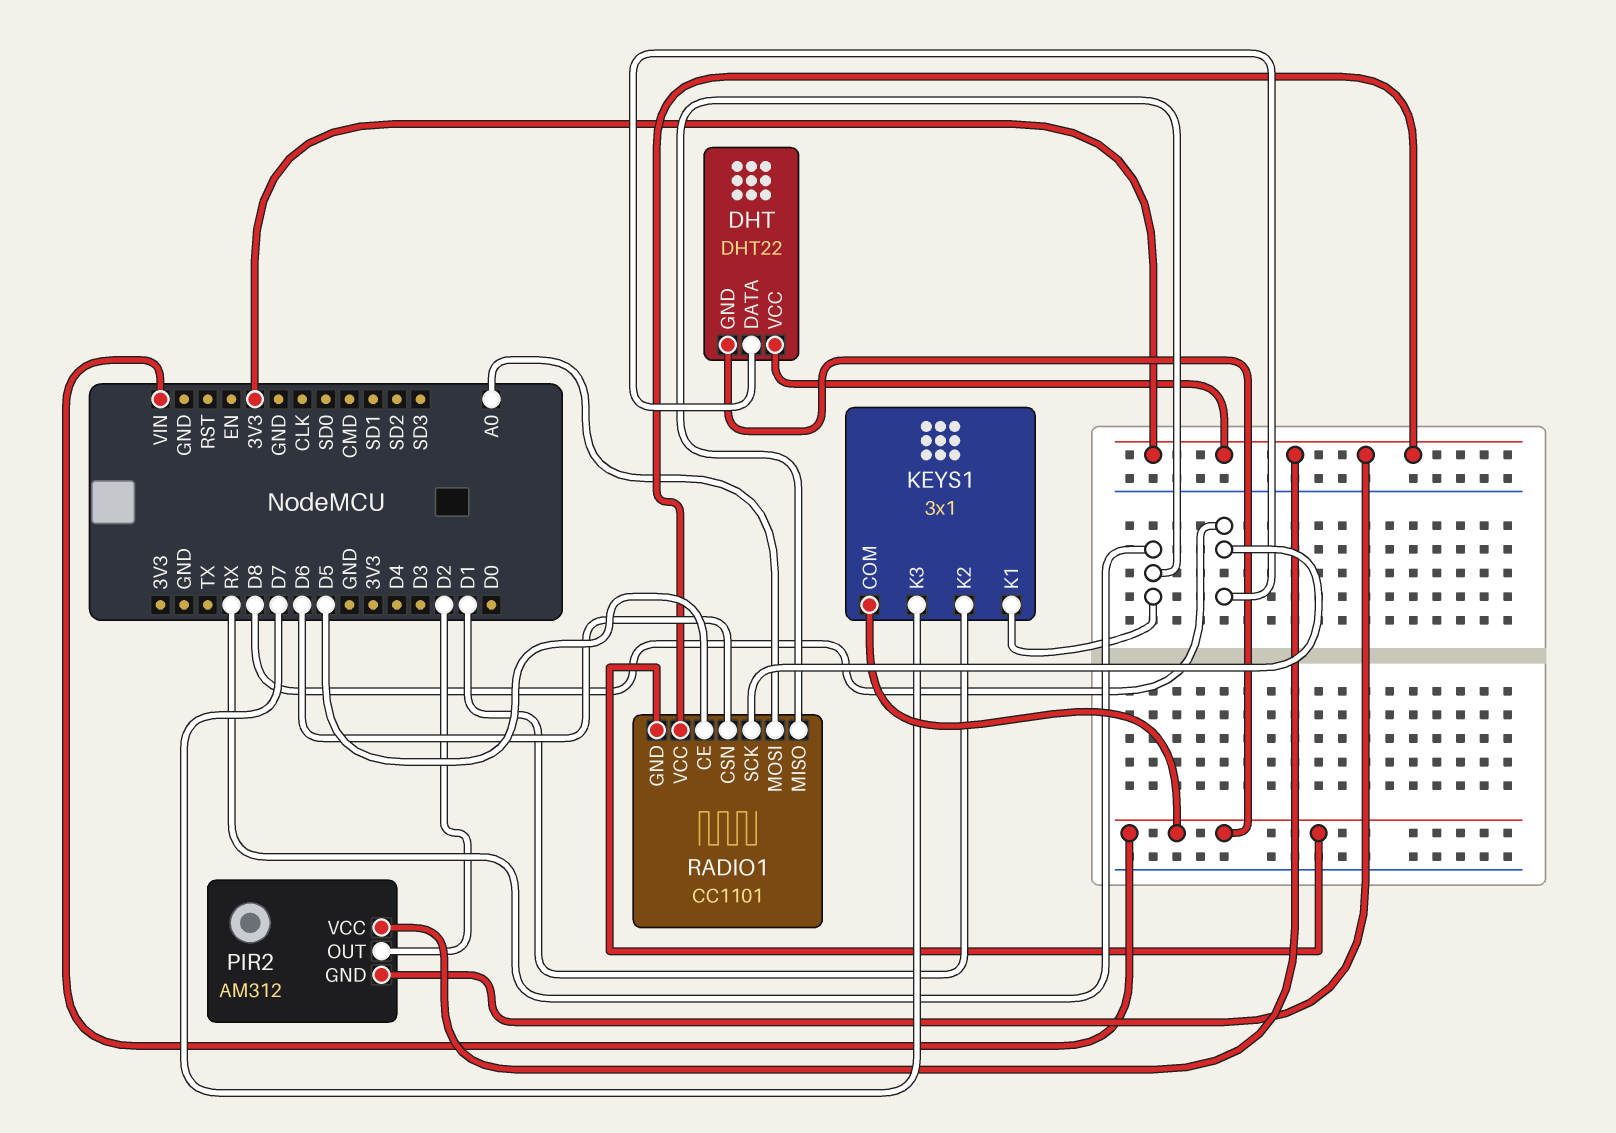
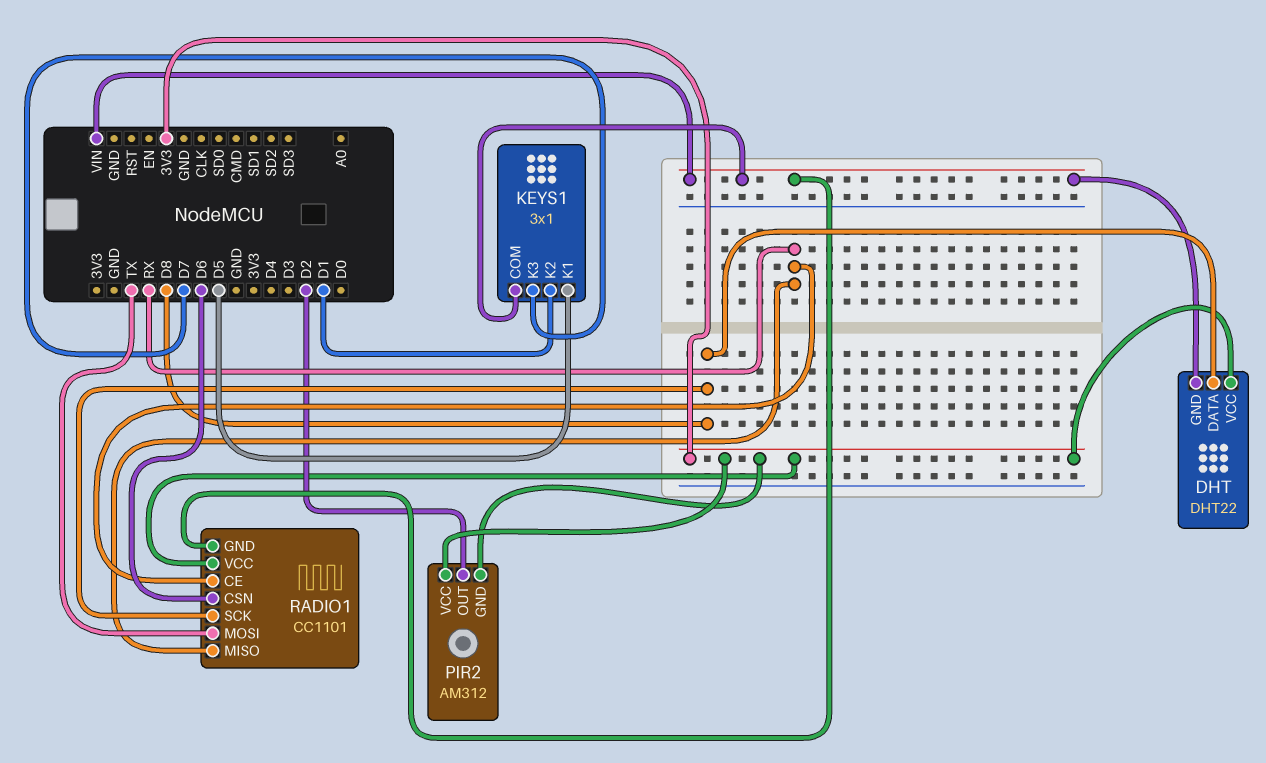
KEYS1 pin K1: RX -> D5
RADIO1 pin CE: D5 -> RX
RADIO1 pin MOSI: A0 -> TX

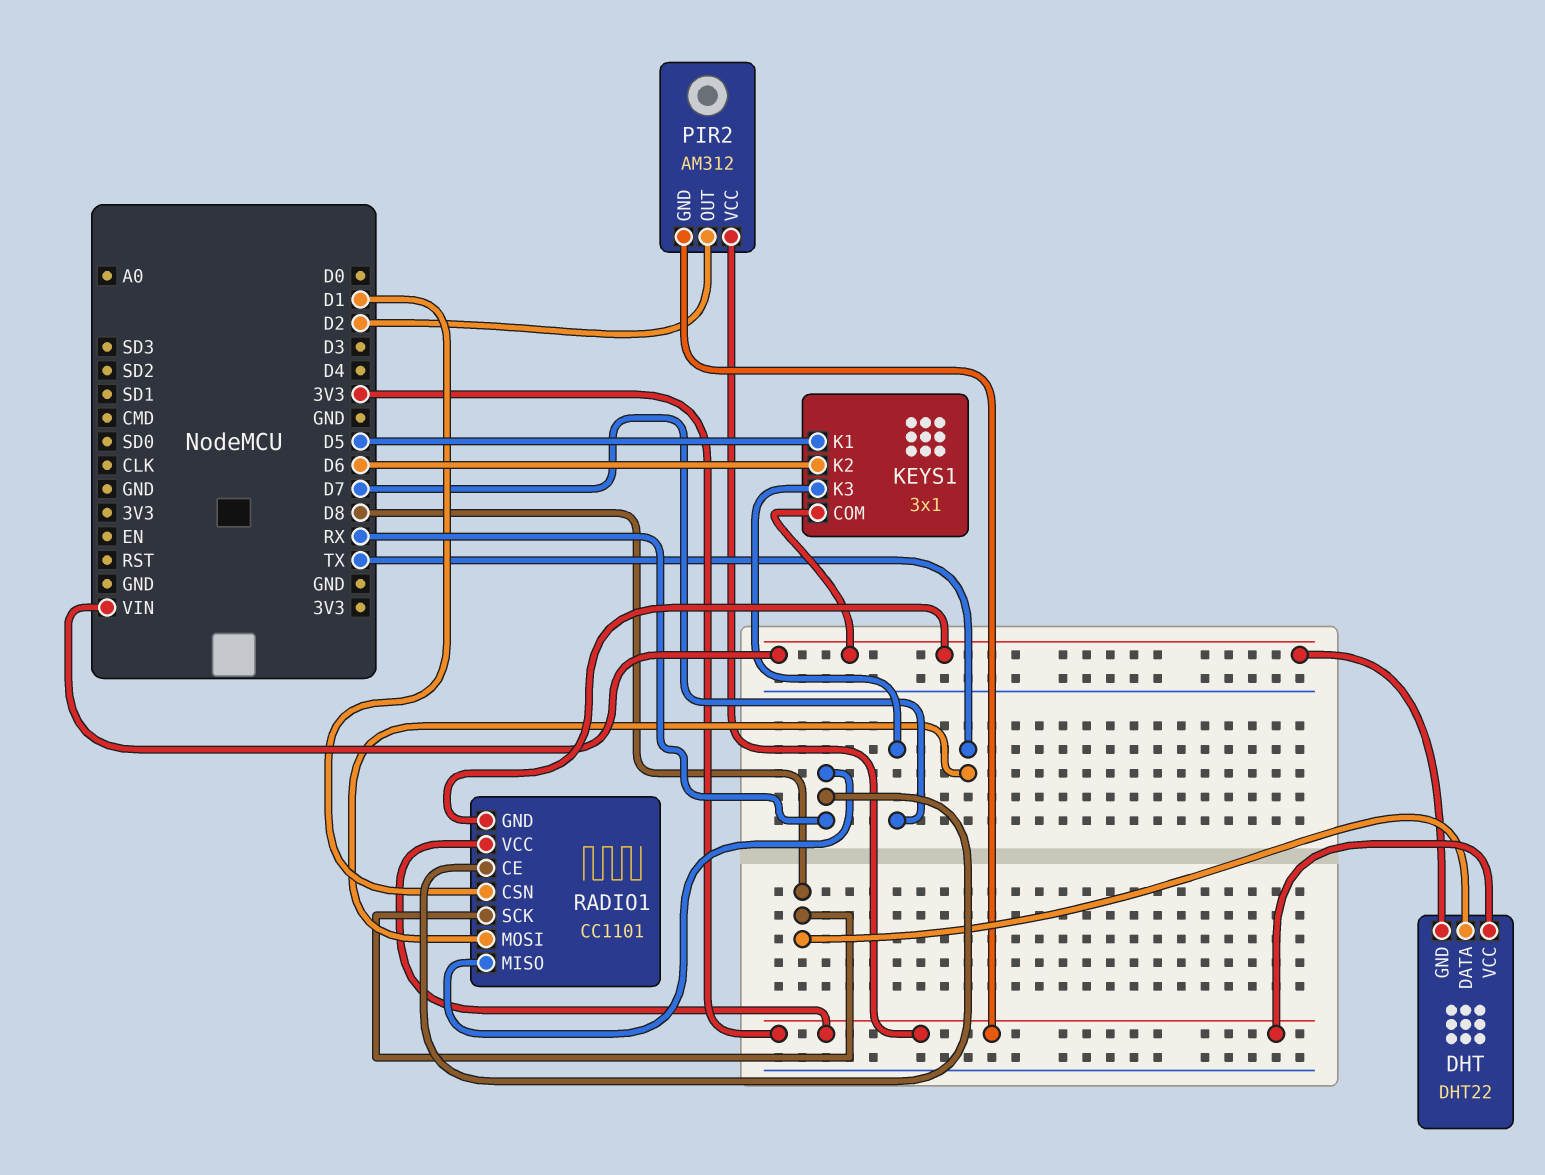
KEYS1 pin K2: D1 -> D6
RADIO1 pin CSN: D6 -> D1

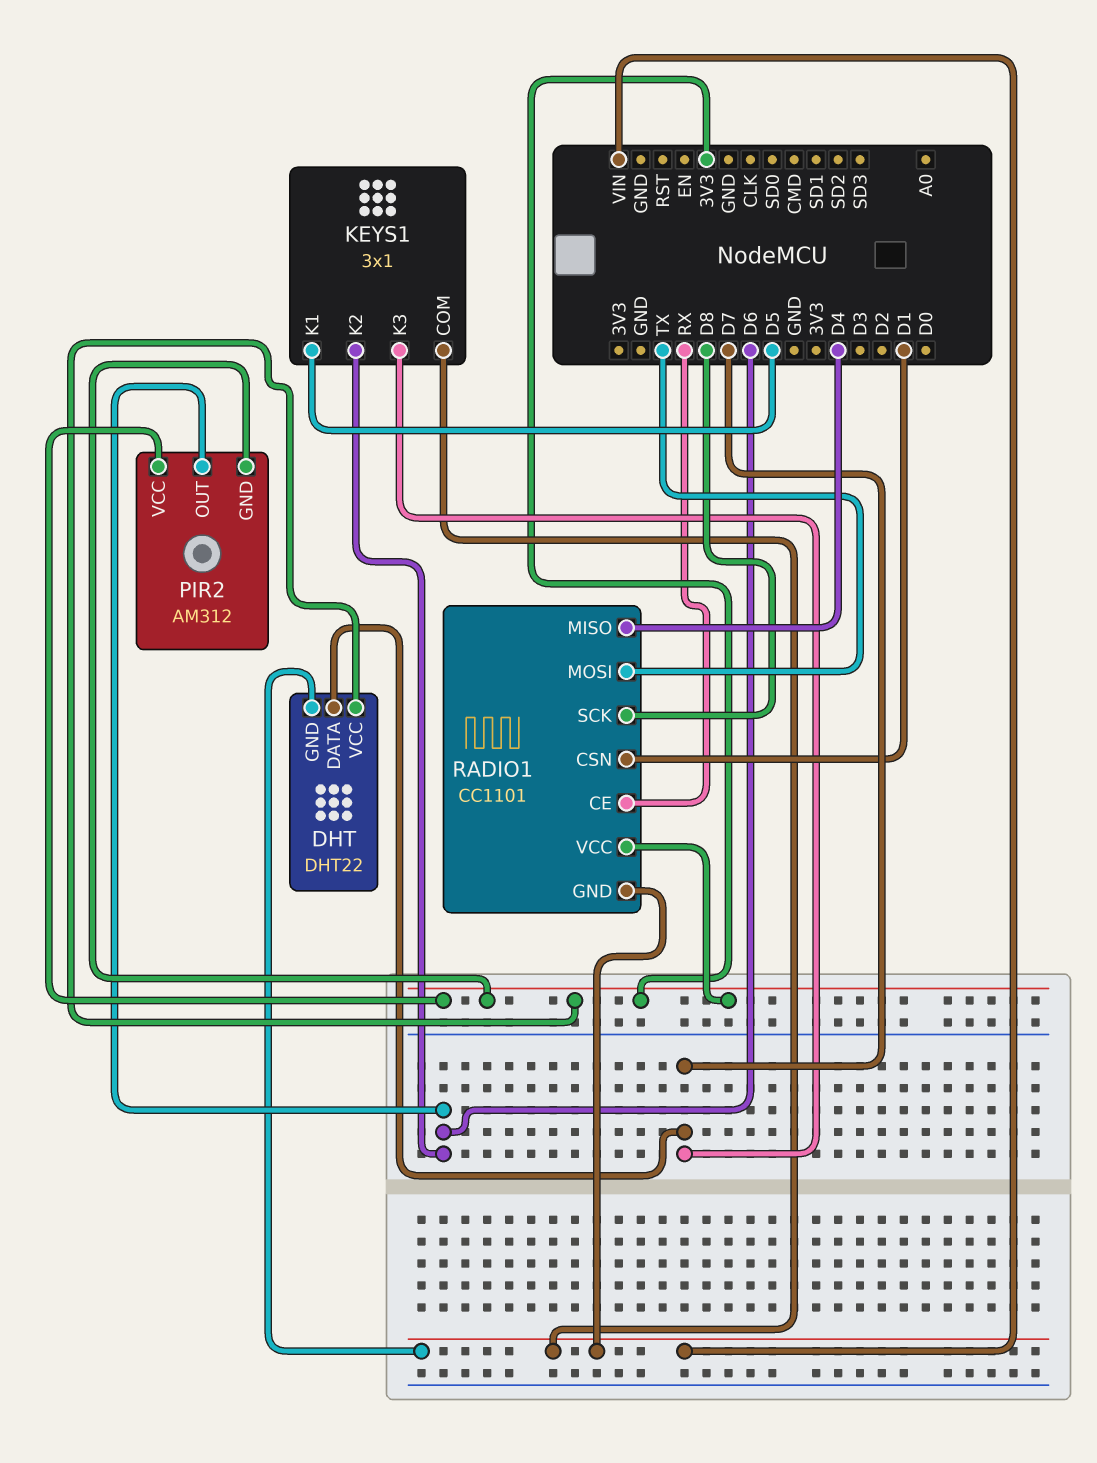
DHT pin DATA: D8 -> D7
PIR2 pin OUT: D2 -> D6
RADIO1 pin MISO: RX -> D4

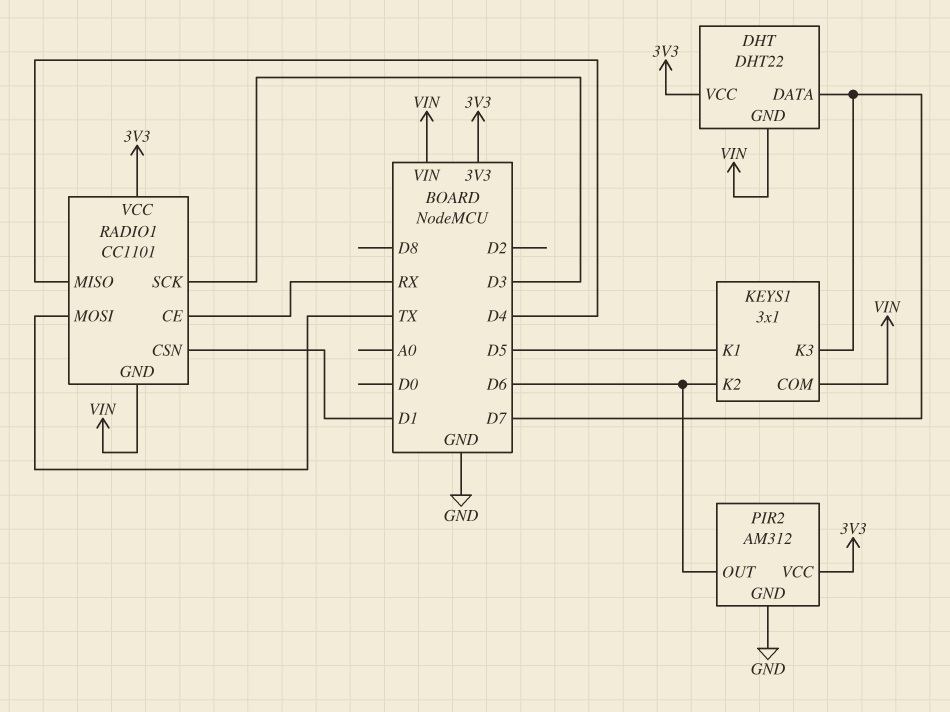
PIR2 pin GND: 3V3 -> GND
RADIO1 pin SCK: D8 -> D3

